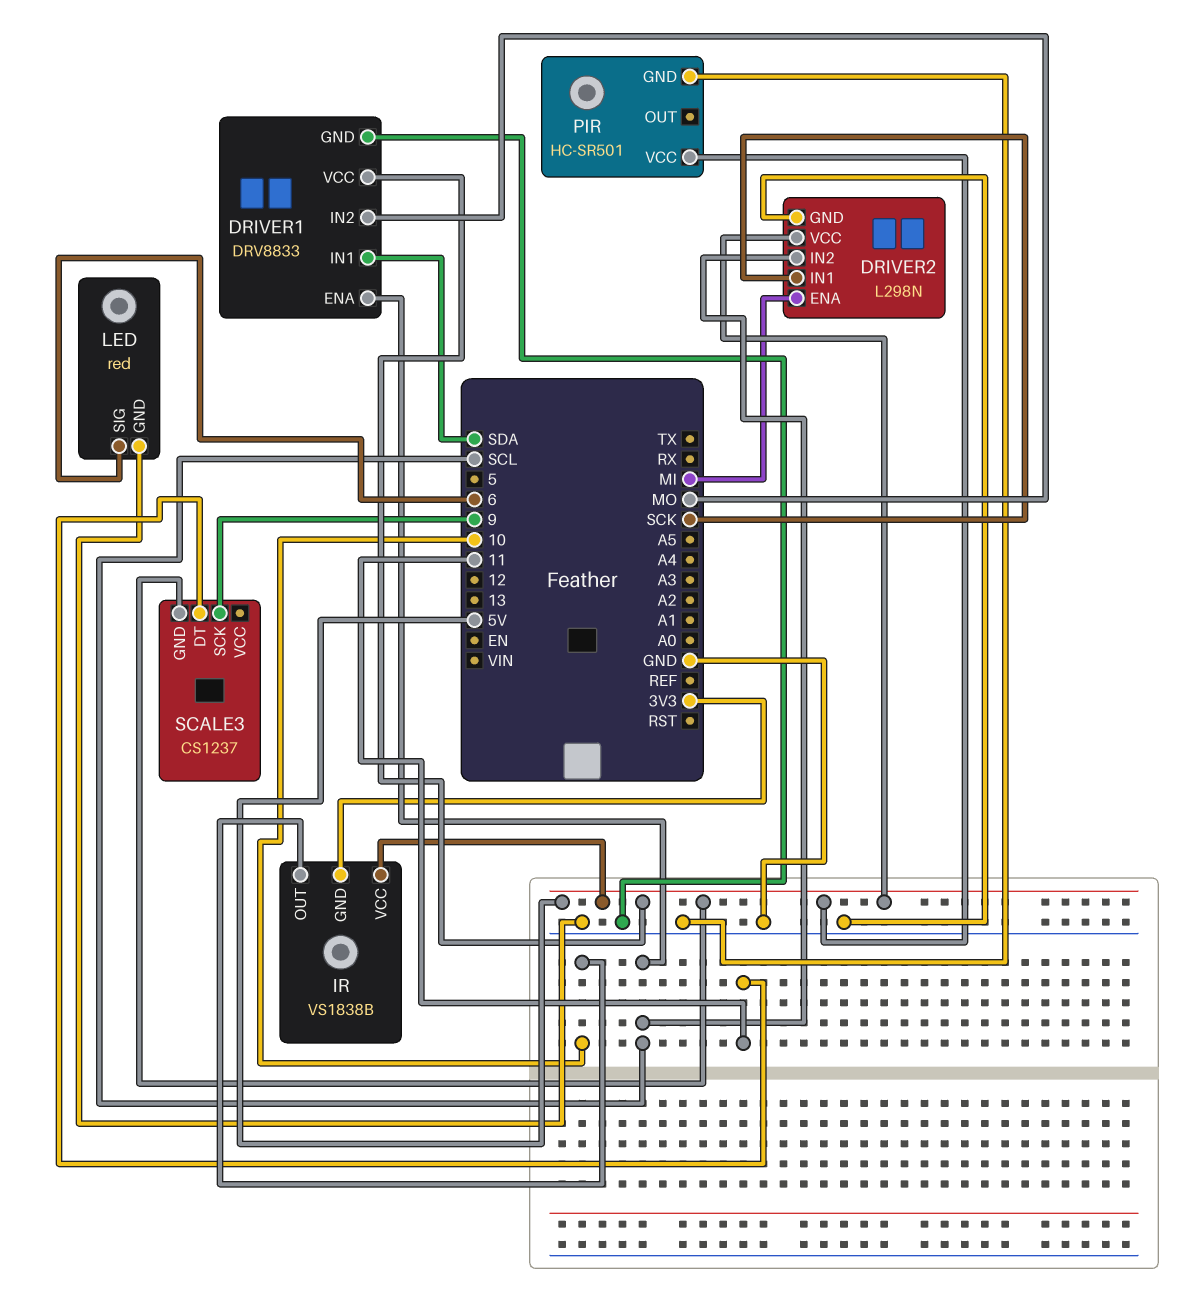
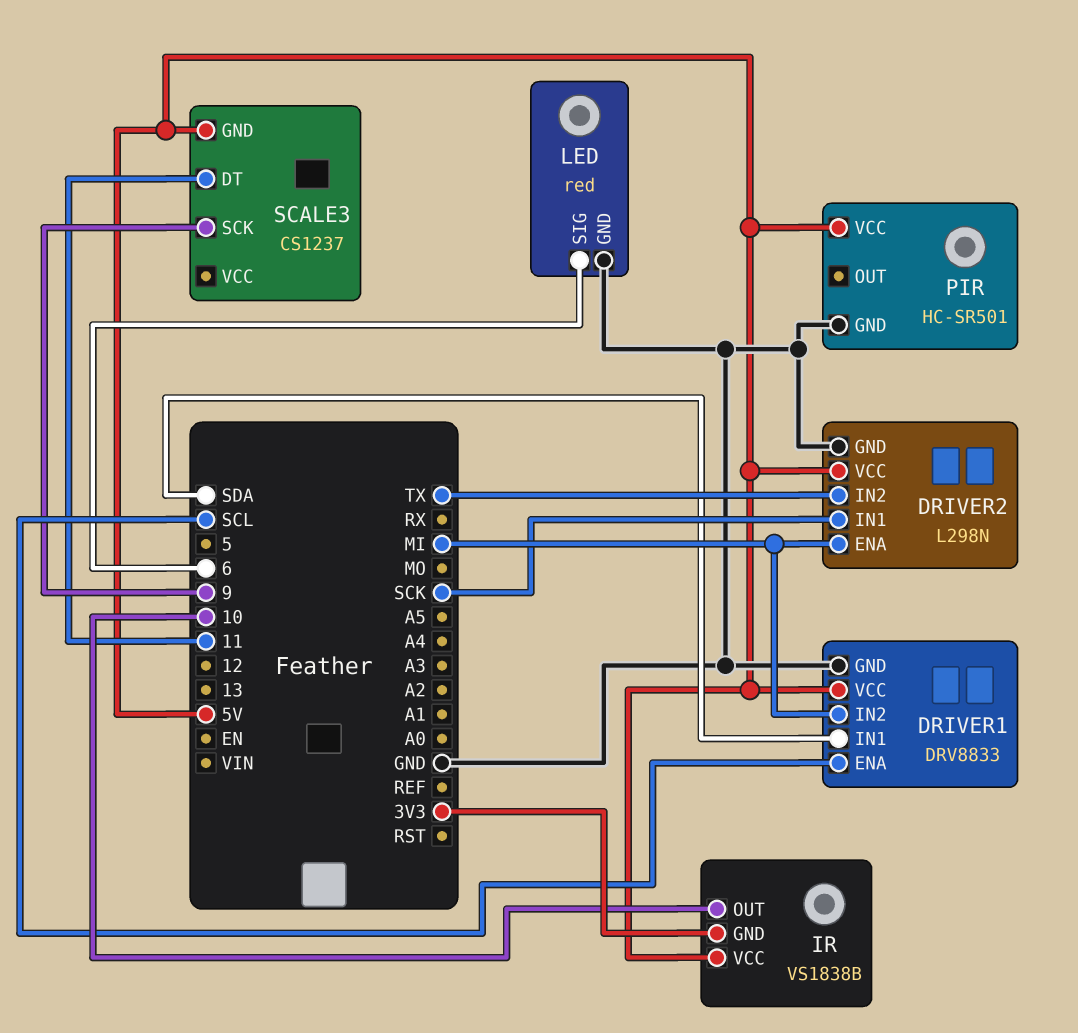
DRIVER1 pin IN2: MO -> MI
DRIVER2 pin IN2: SCL -> TX

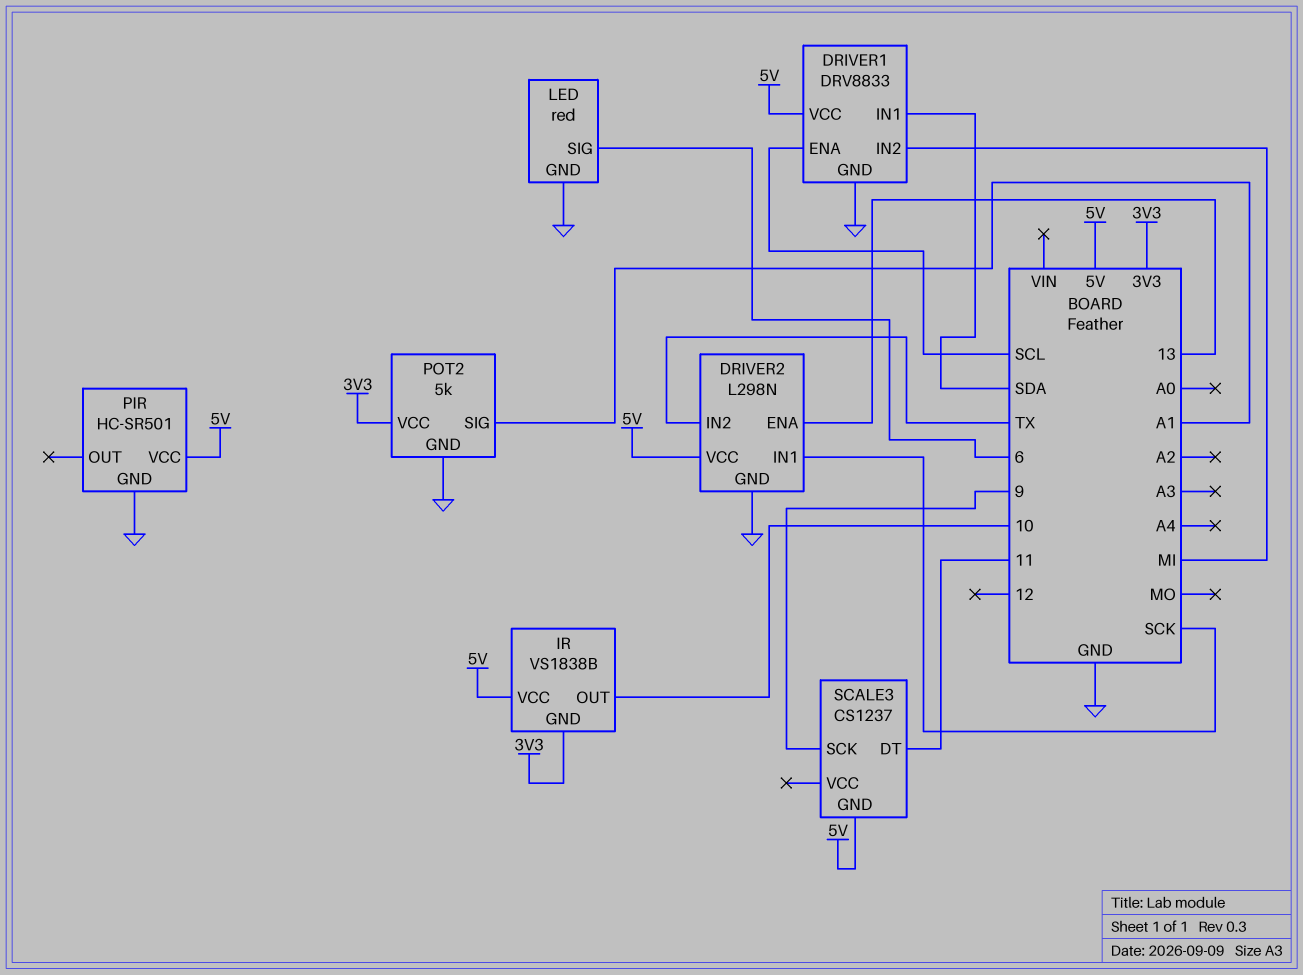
DRIVER2 pin ENA: MI -> 13
POT2: none -> 5k
POT2 pin GND: none -> GND
POT2 pin SIG: none -> A1
POT2 pin VCC: none -> 3V3

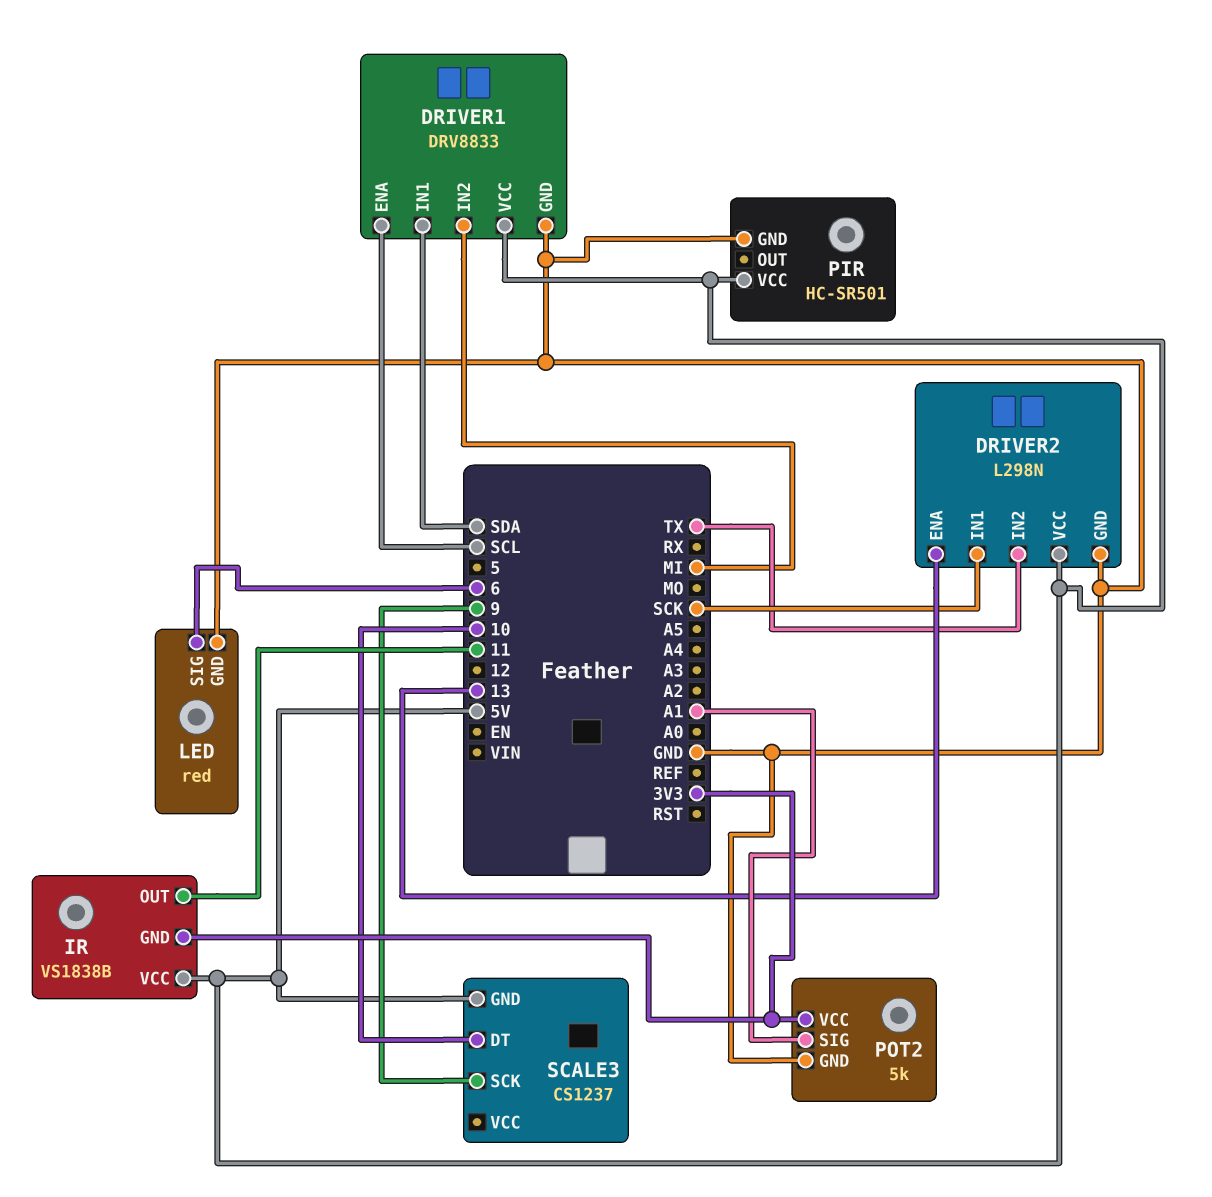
IR pin OUT: 10 -> 11
SCALE3 pin DT: 11 -> 10

